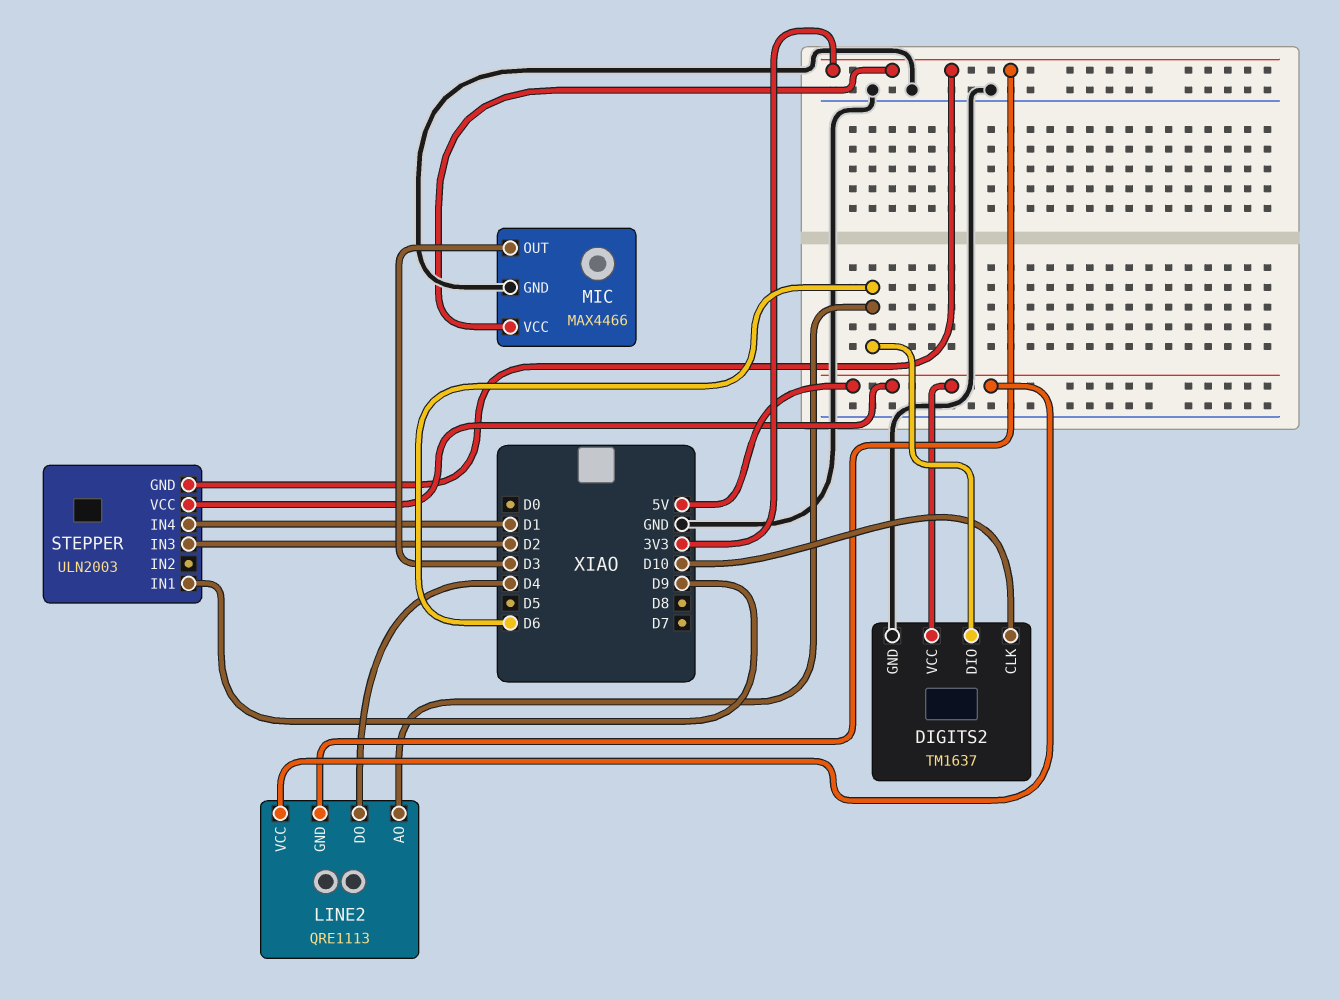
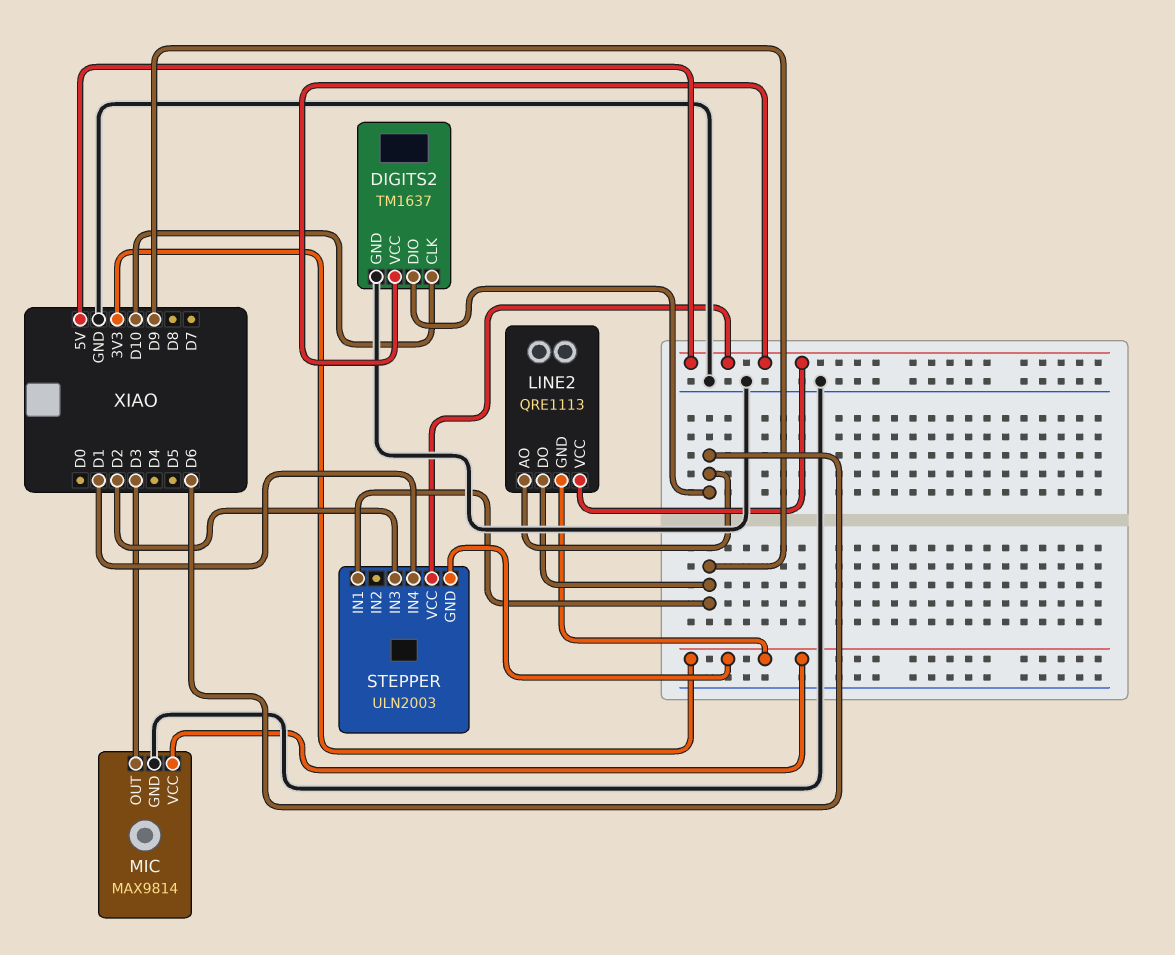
LINE2 pin DO: D4 -> D9
MIC: MAX4466 -> MAX9814

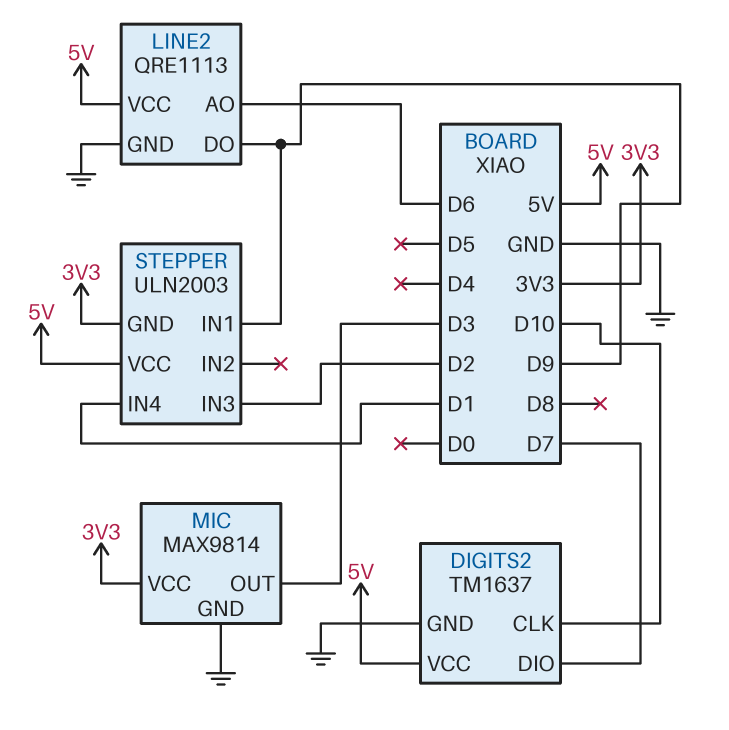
DIGITS2 pin DIO: D6 -> D7
LINE2 pin GND: 3V3 -> GND

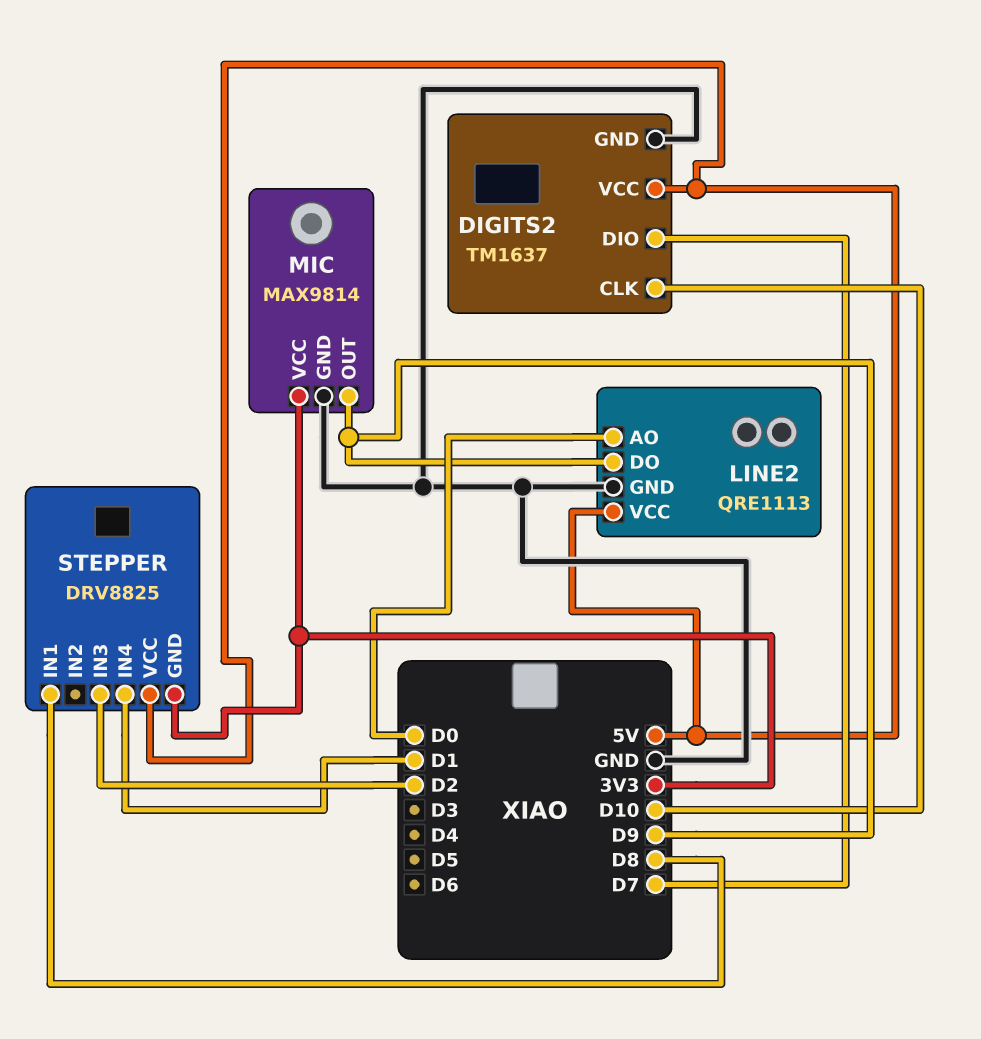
LINE2 pin AO: D6 -> D0
MIC pin OUT: D3 -> D9
STEPPER: ULN2003 -> DRV8825
STEPPER pin IN1: D9 -> D8

